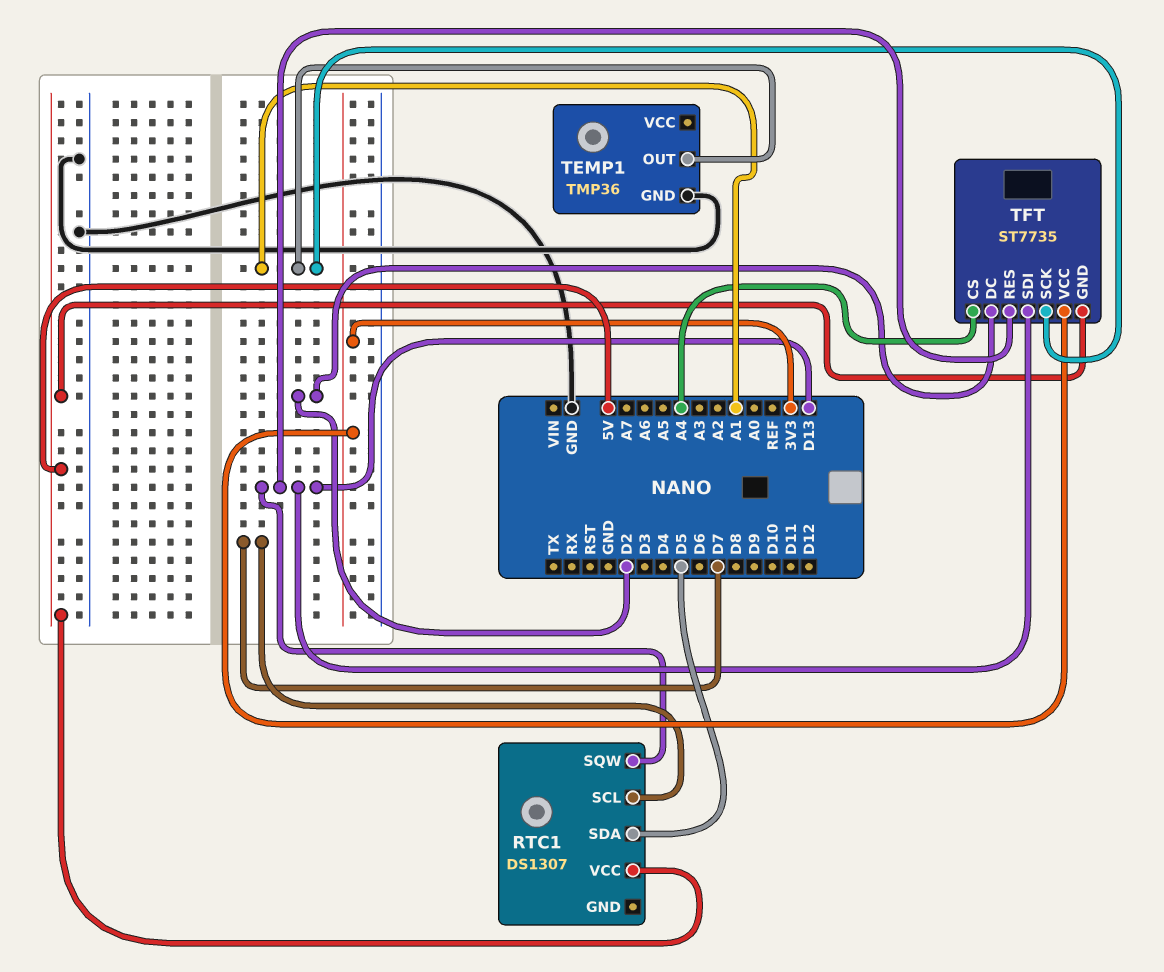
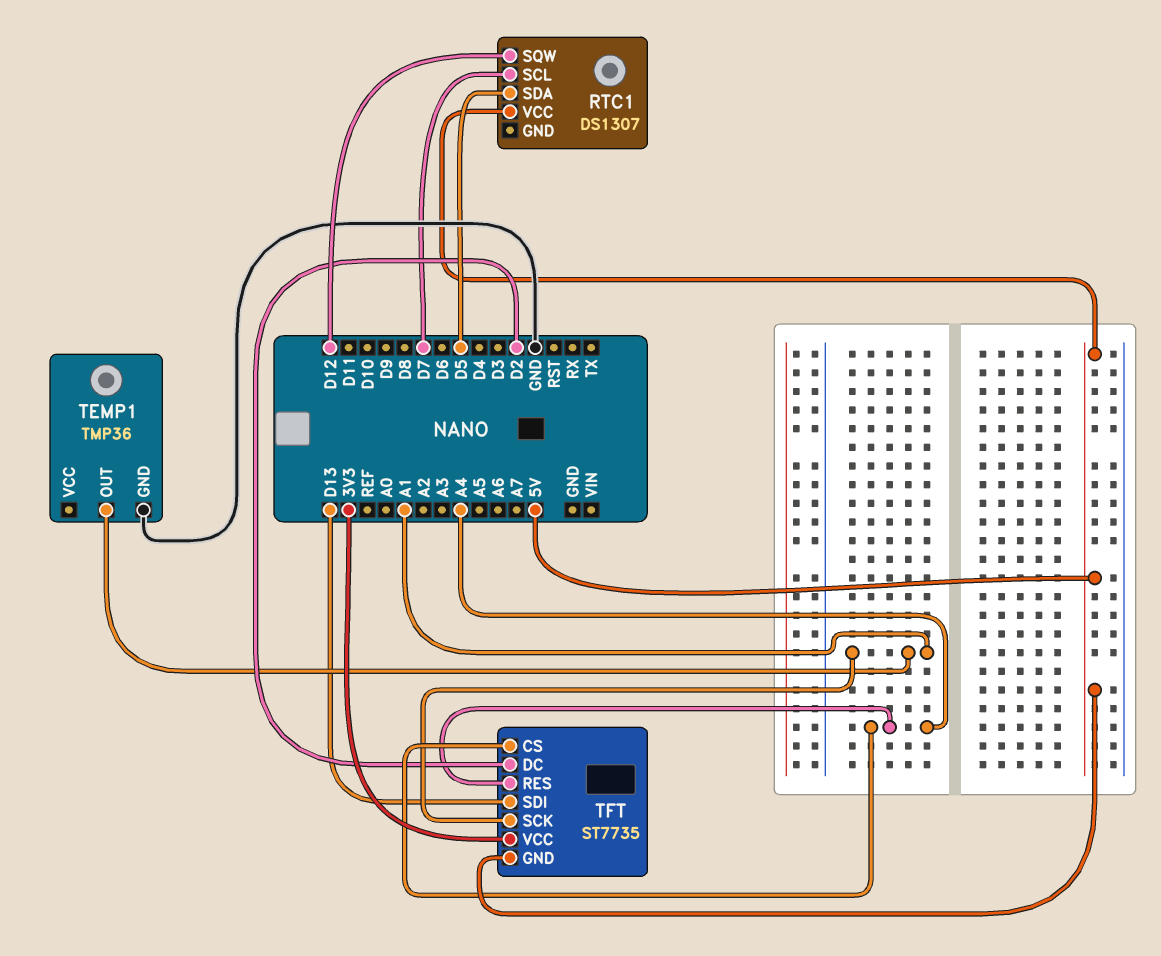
RTC1 pin SQW: D13 -> D12
TFT pin RES: D13 -> A4

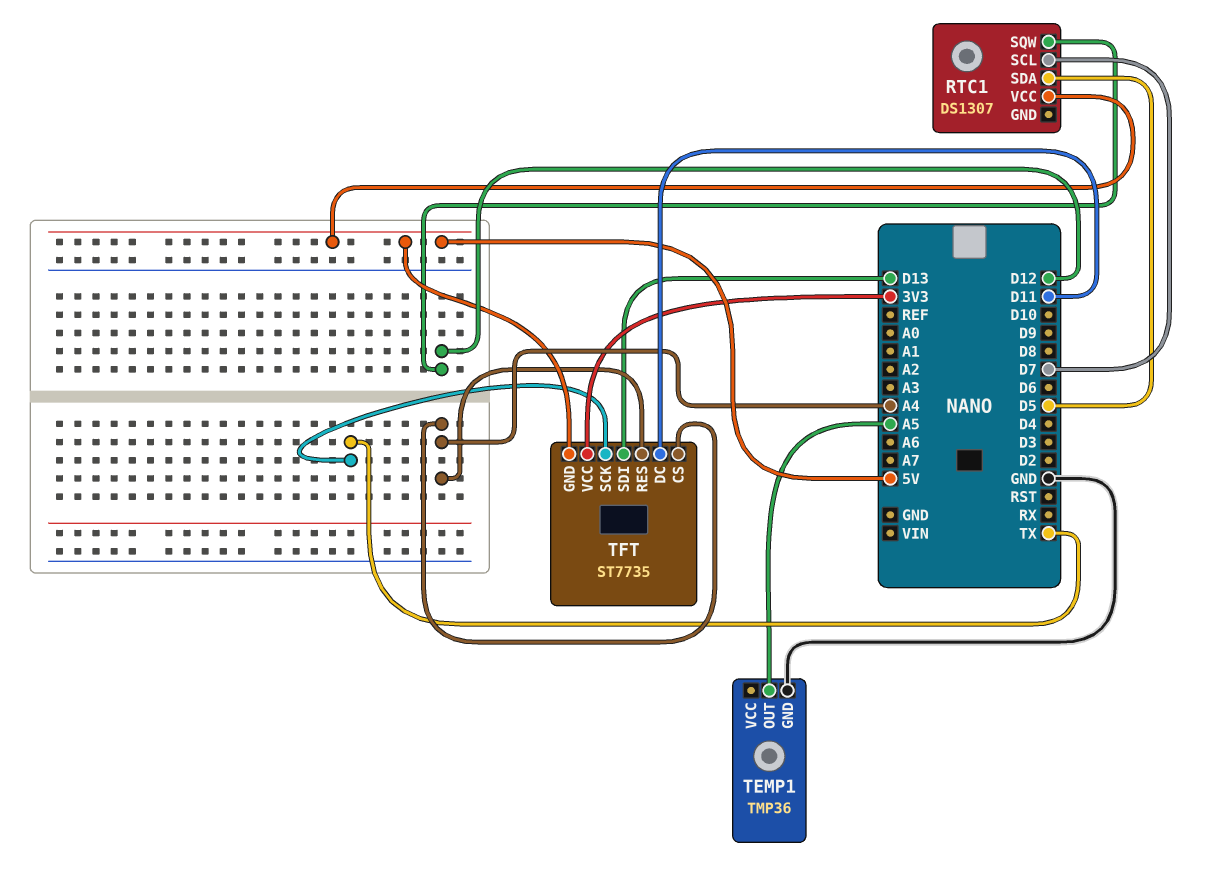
TEMP1 pin OUT: A1 -> A5
TFT pin DC: D2 -> D11
TFT pin SCK: A1 -> TX

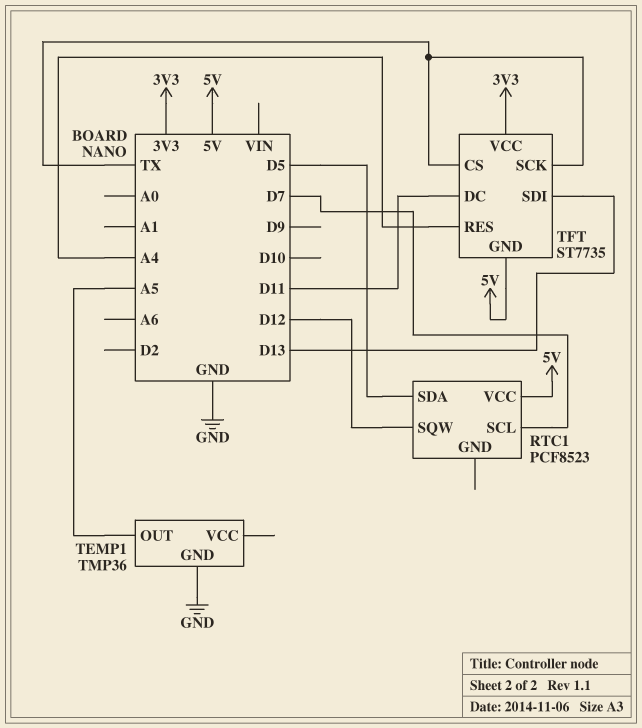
RTC1: DS1307 -> PCF8523
TFT pin CS: A4 -> TX

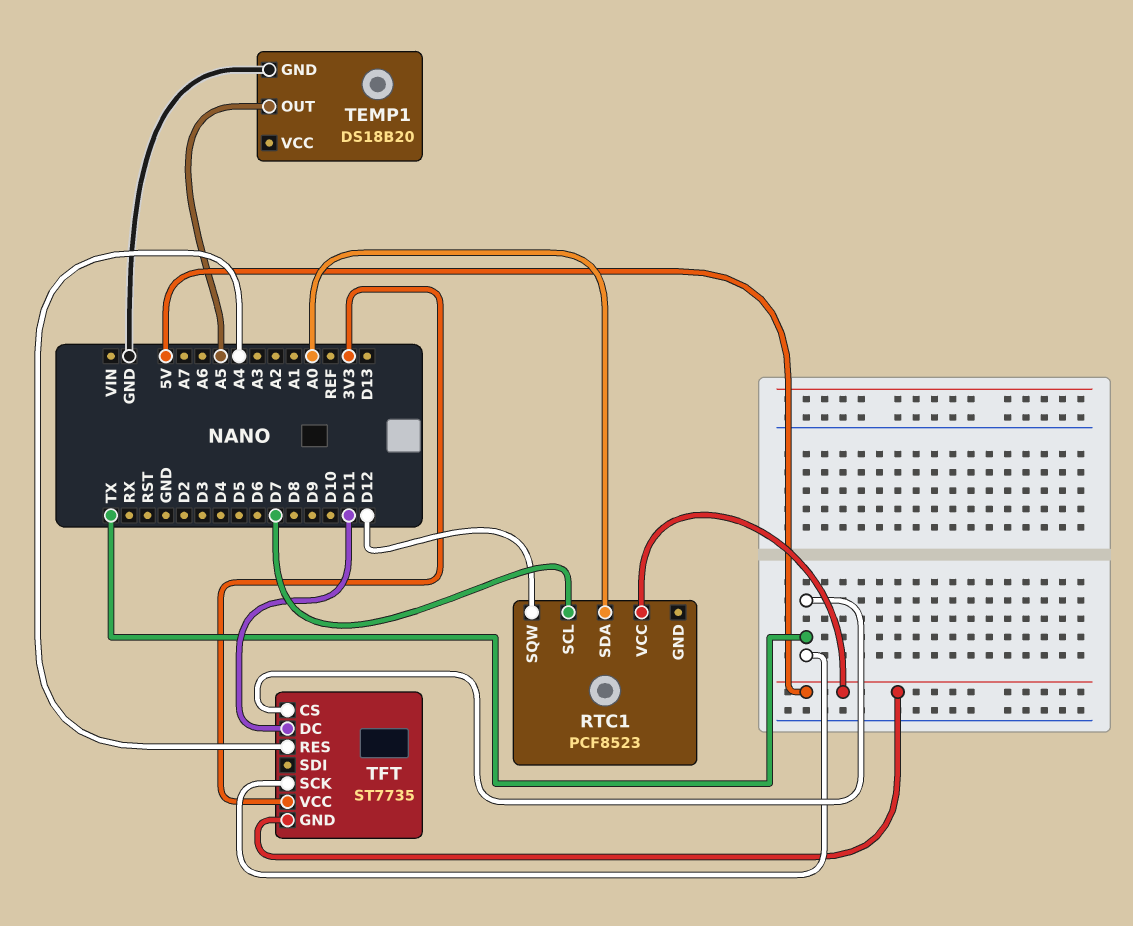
RTC1 pin SDA: D5 -> A0
TEMP1: TMP36 -> DS18B20
TFT pin SDI: D13 -> none

